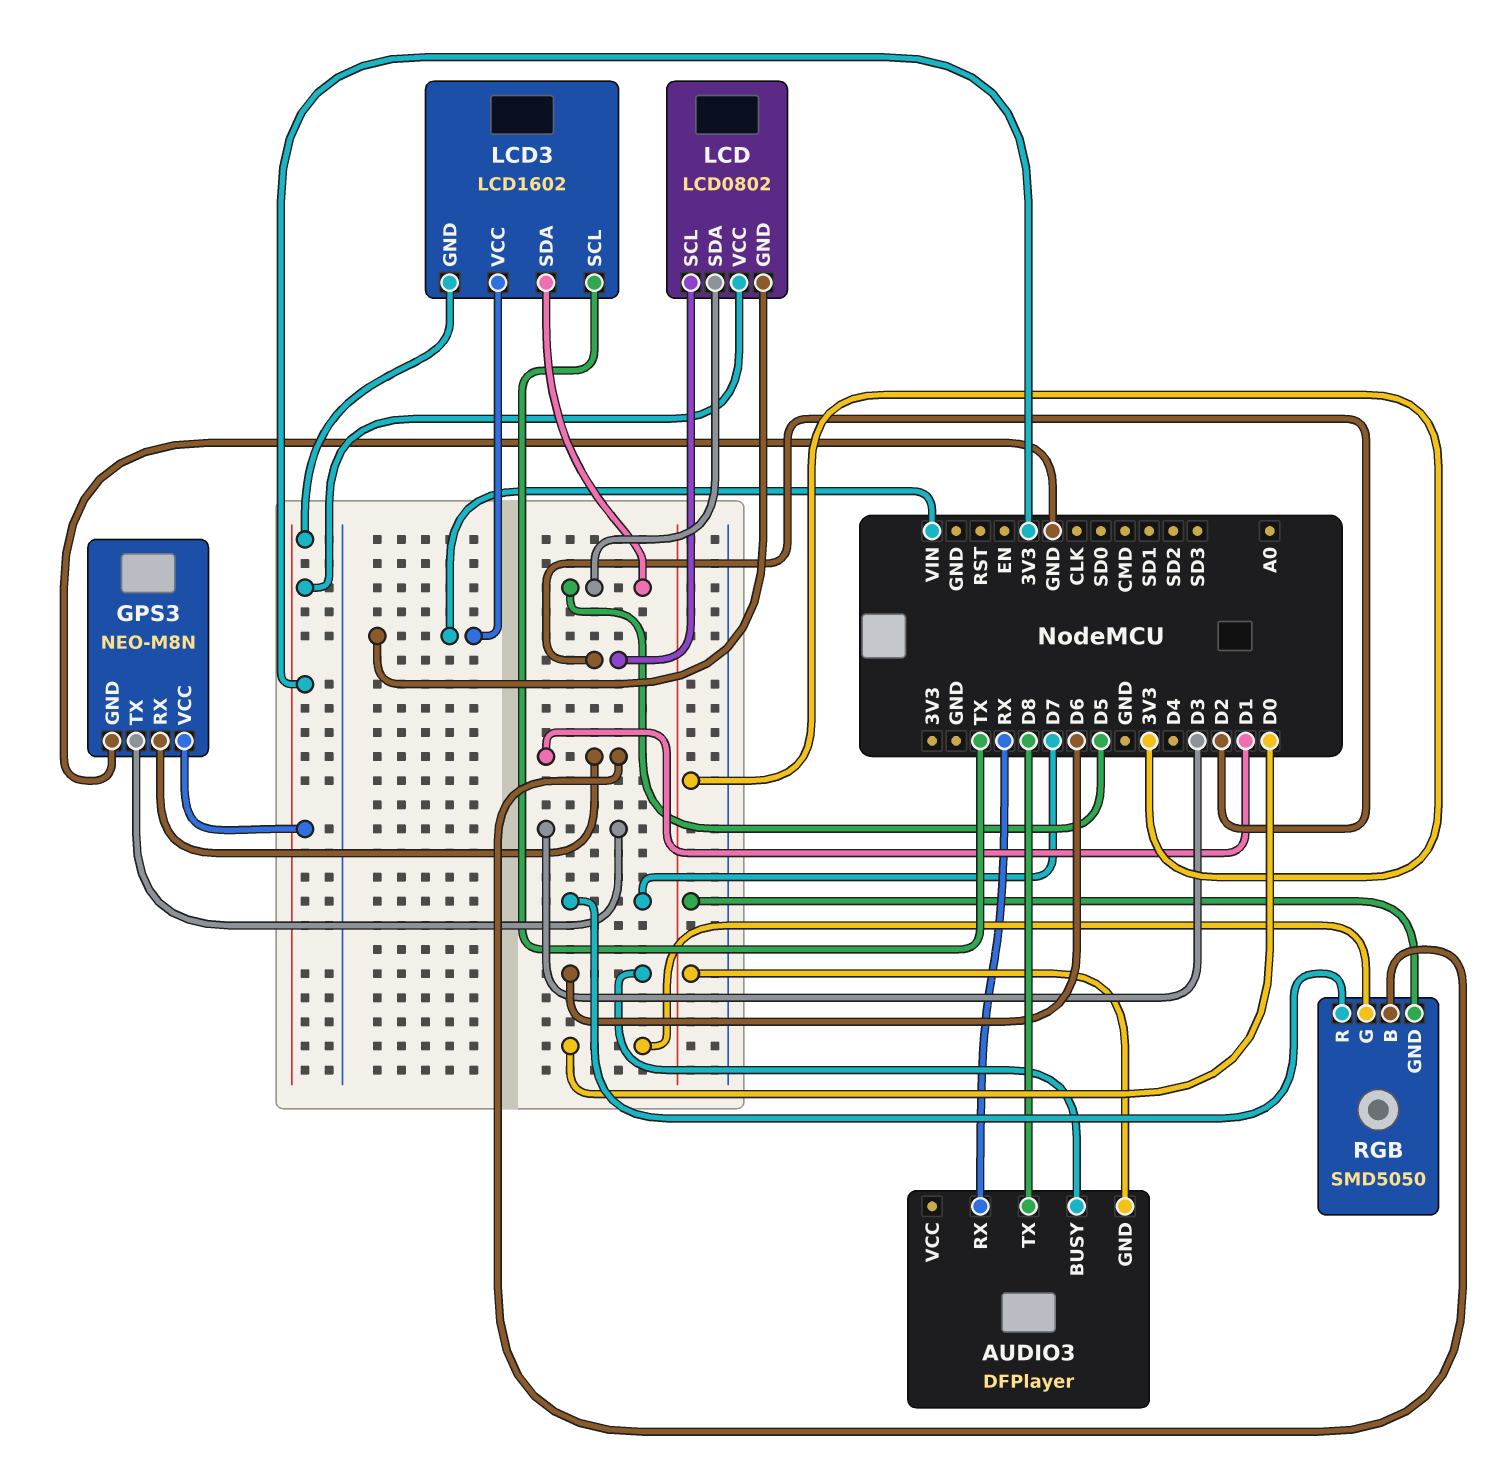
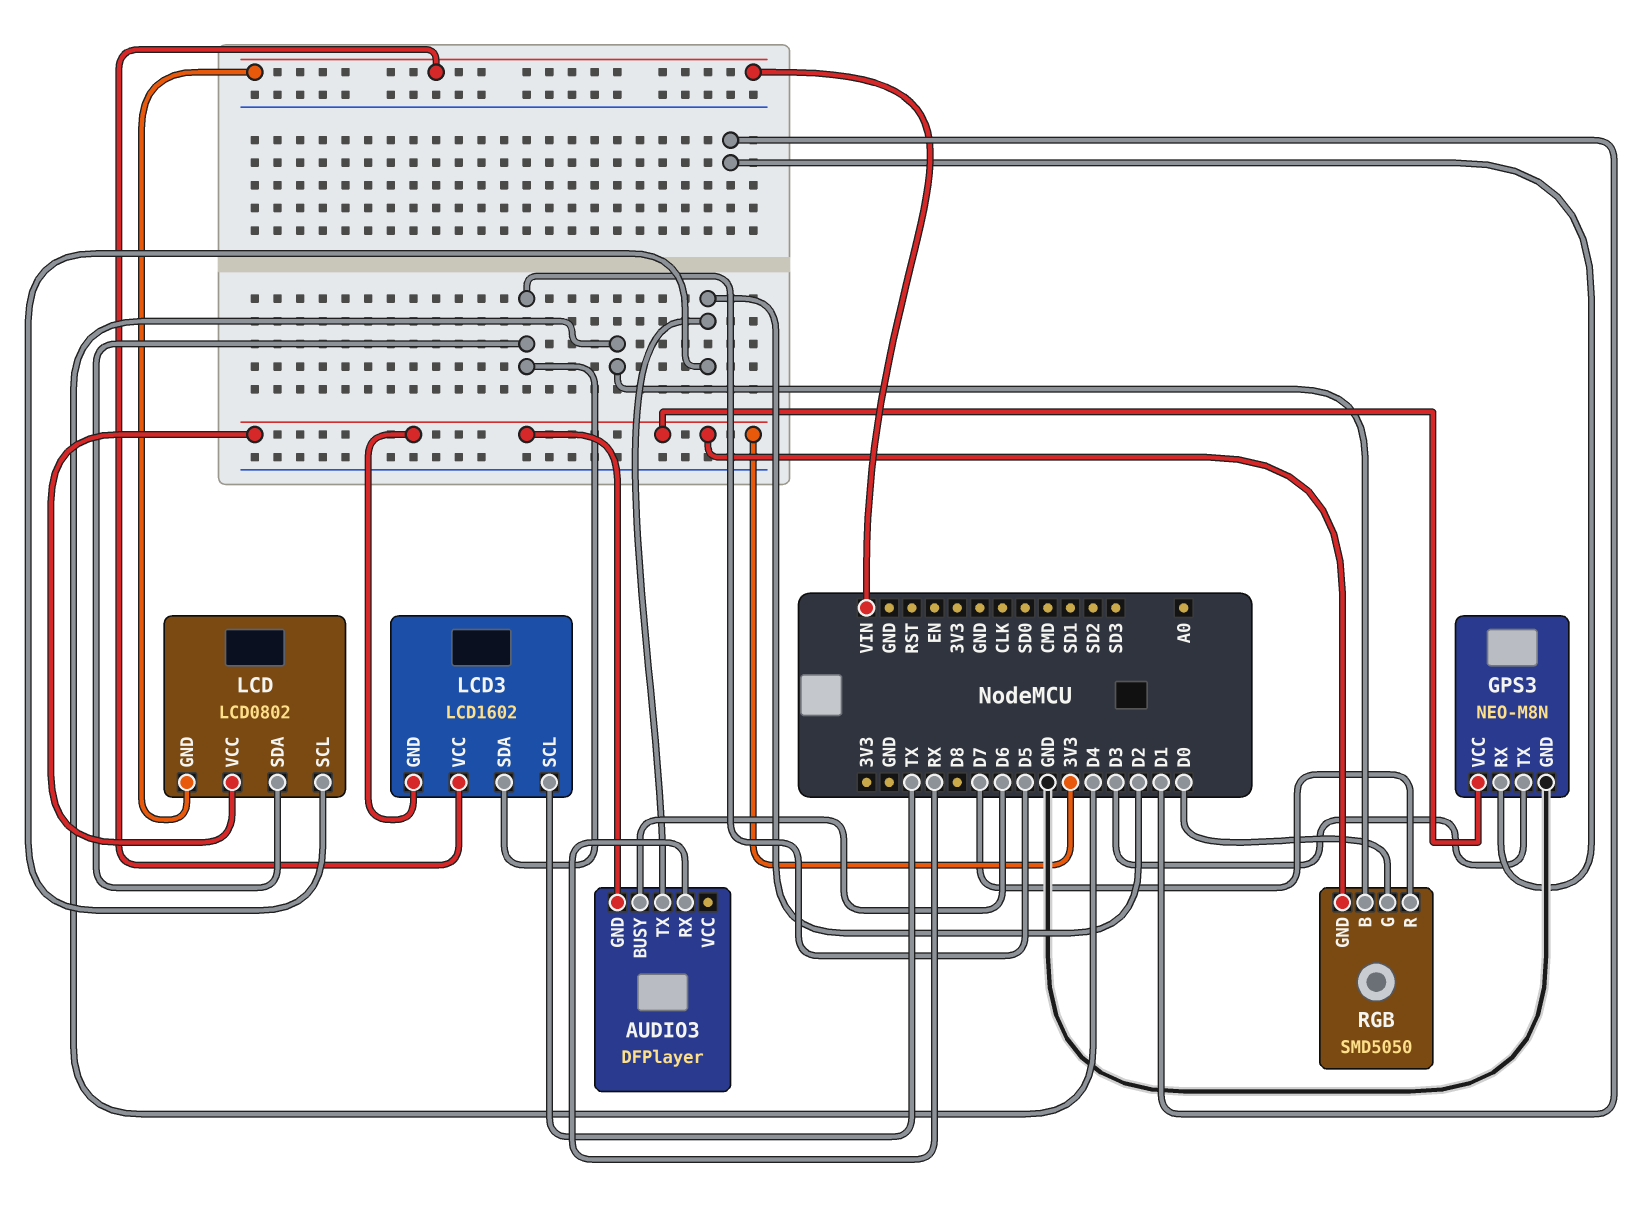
AUDIO3 pin TX: D8 -> D2
RGB pin B: D1 -> D4

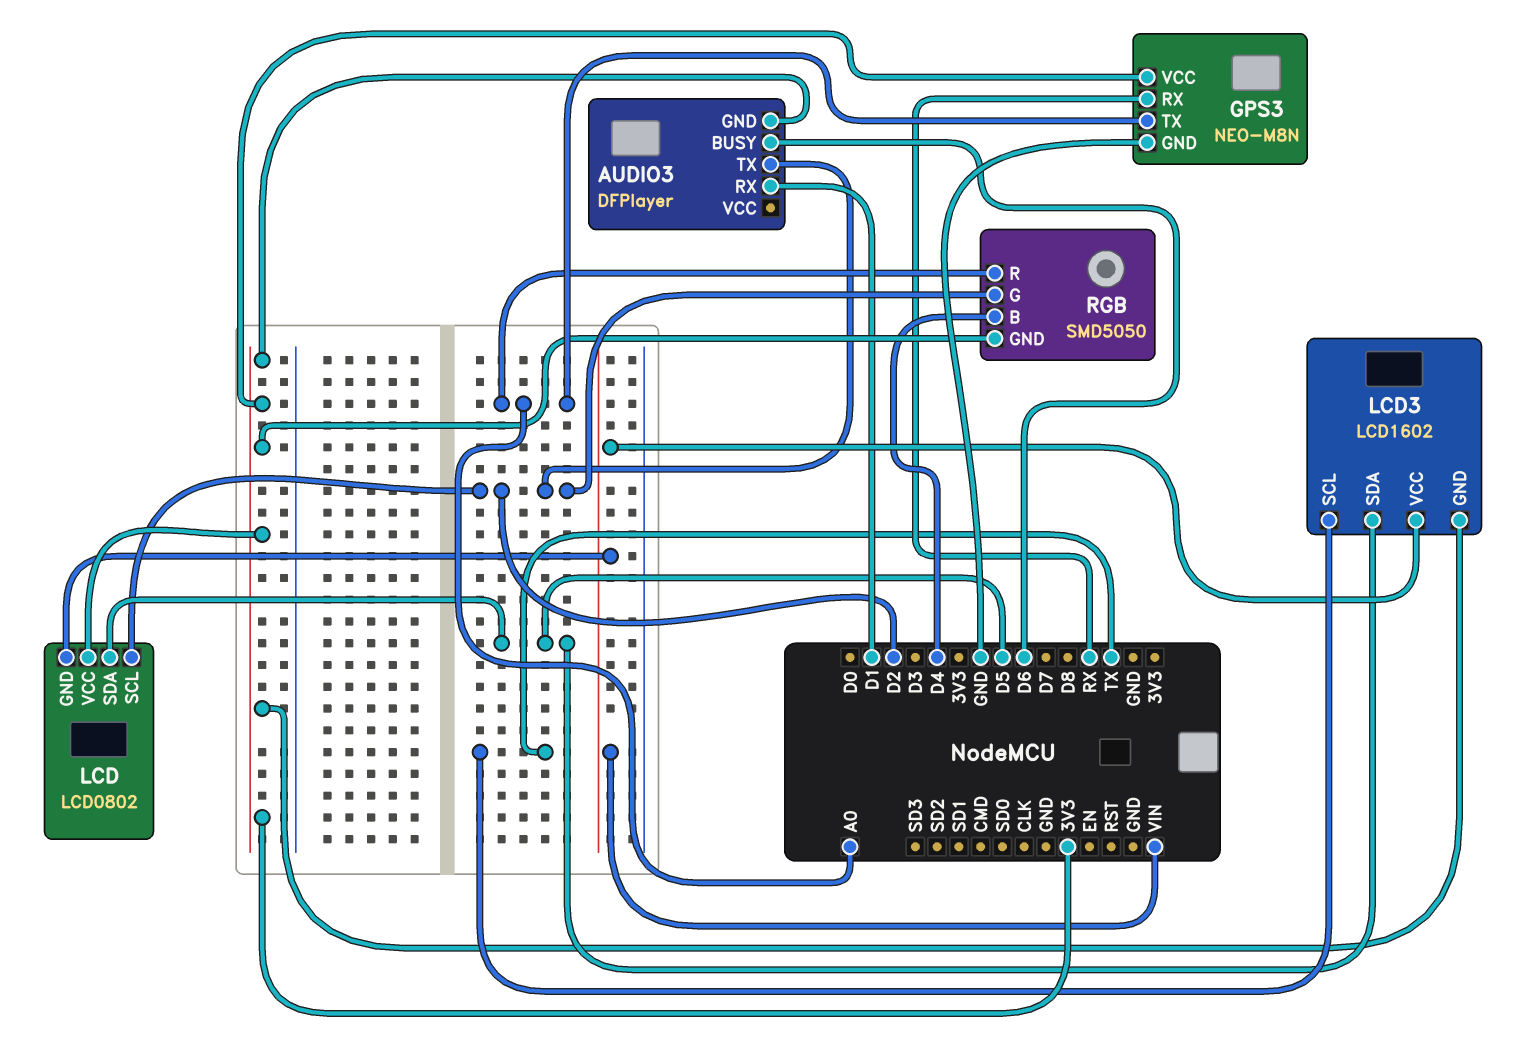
AUDIO3 pin RX: RX -> D1
GPS3 pin RX: D1 -> RX
GPS3 pin TX: D3 -> A0
RGB pin G: D0 -> D2
RGB pin R: D7 -> A0

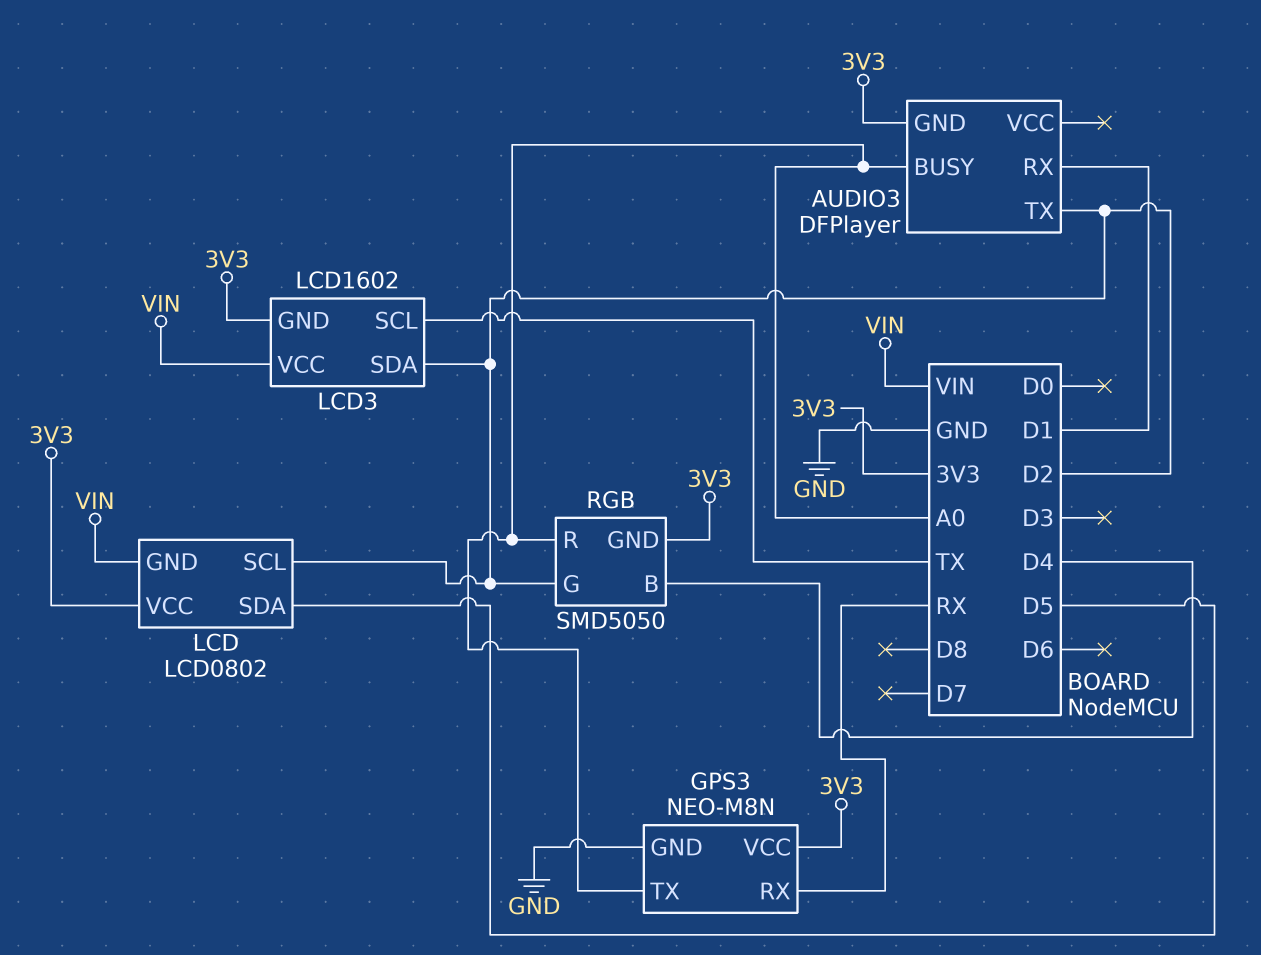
AUDIO3 pin BUSY: D6 -> A0
LCD3 pin SDA: D5 -> D2

